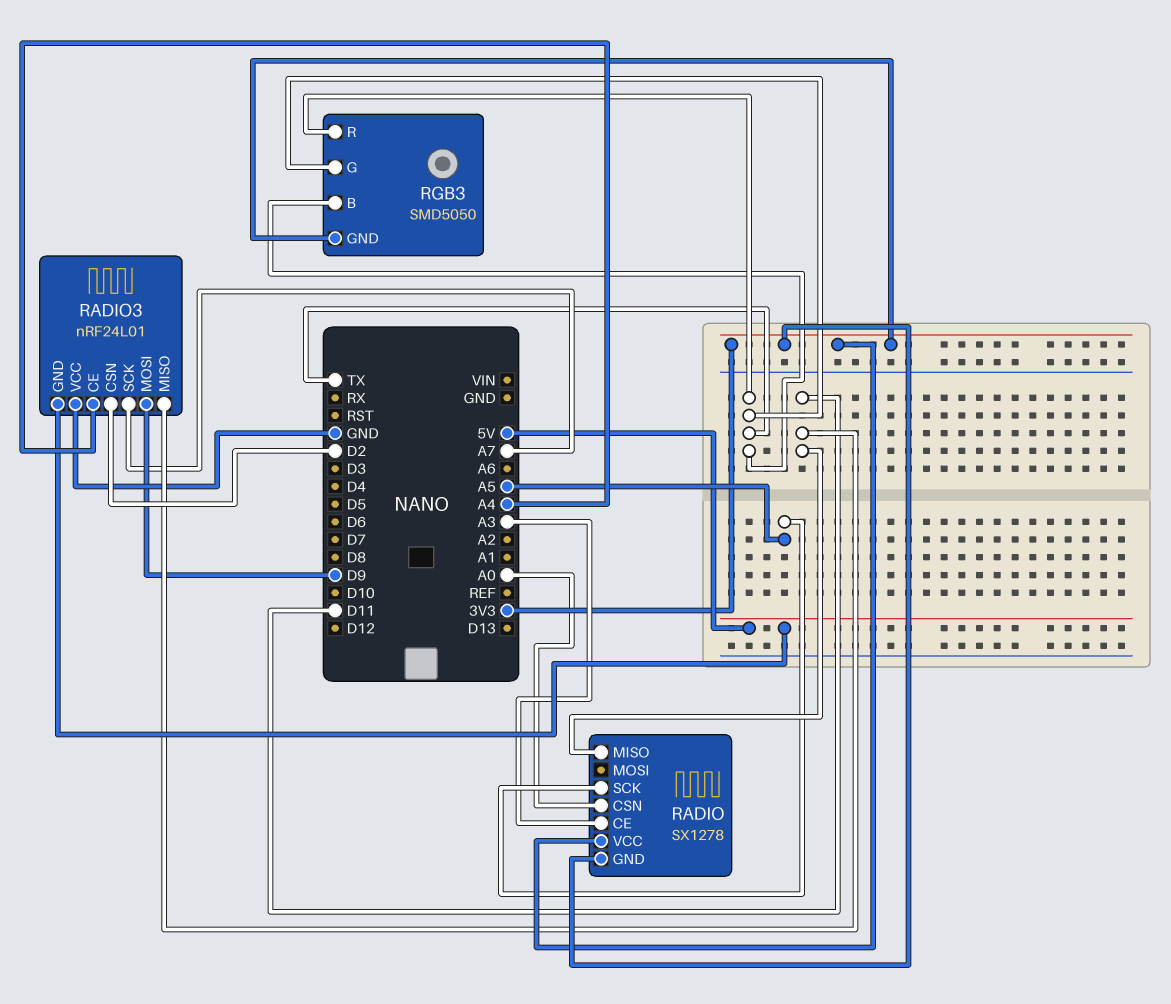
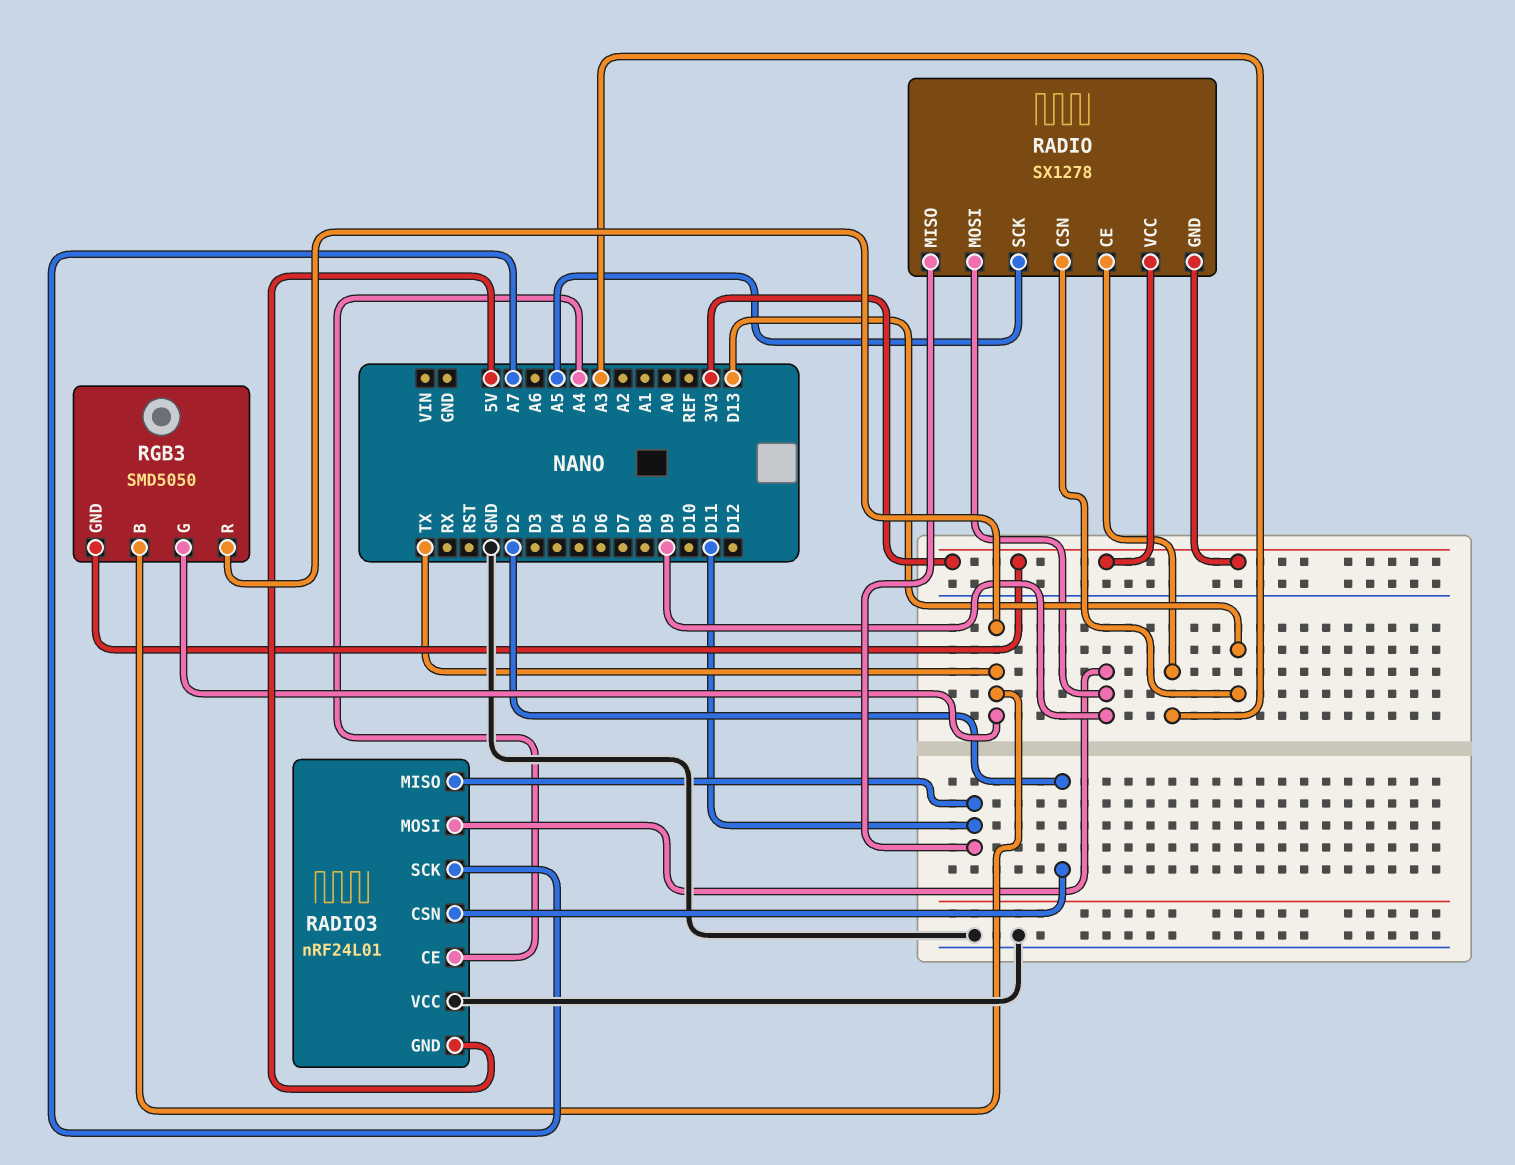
RADIO pin CSN: A0 -> D13
RADIO pin MOSI: none -> D9

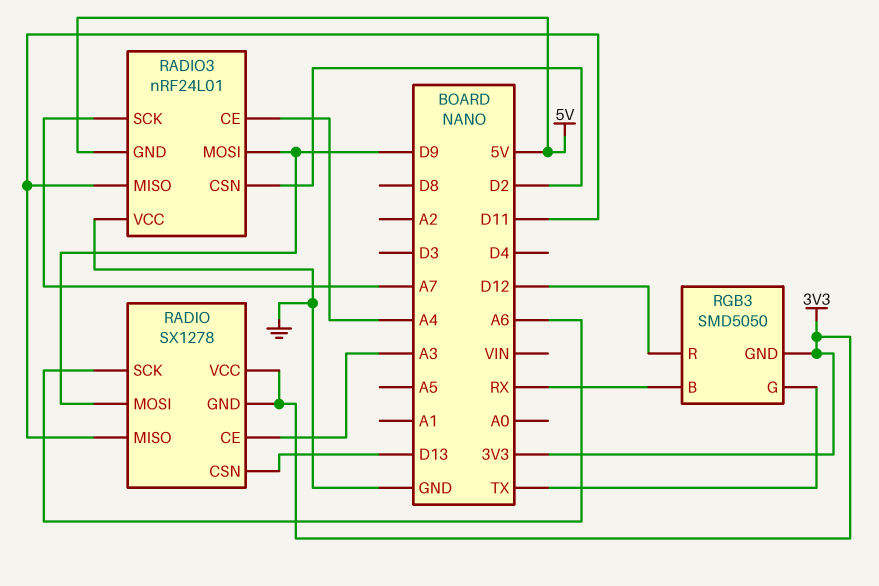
RADIO pin SCK: A5 -> A6
RGB3 pin B: TX -> RX
RGB3 pin R: TX -> D12

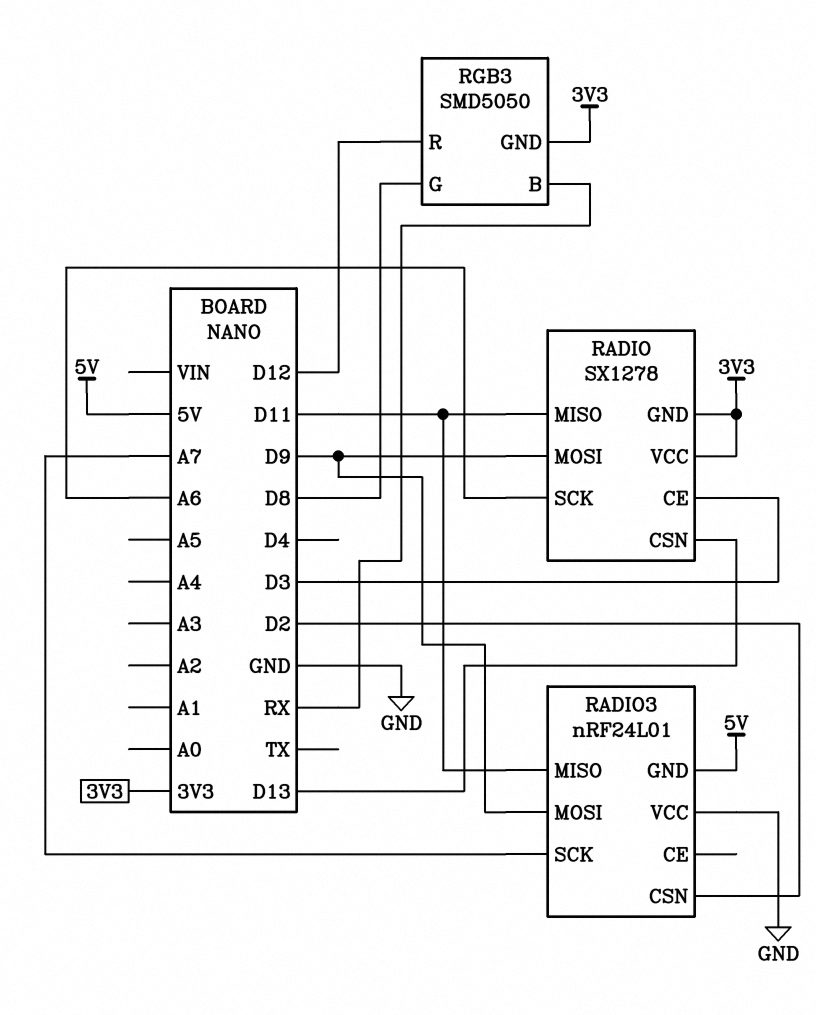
RADIO pin CE: A3 -> D3
RADIO3 pin CE: A4 -> none
RGB3 pin G: TX -> D8

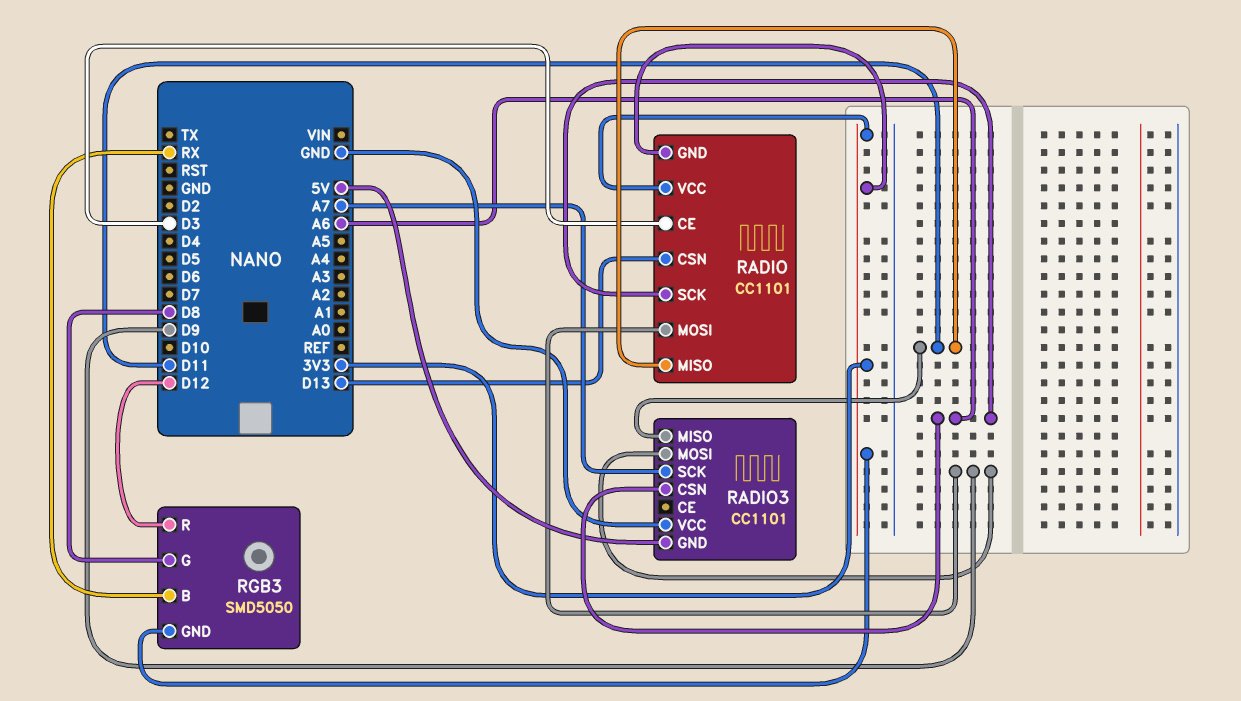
RADIO: SX1278 -> CC1101
RADIO3: nRF24L01 -> CC1101
RADIO3 pin CSN: D2 -> A6

